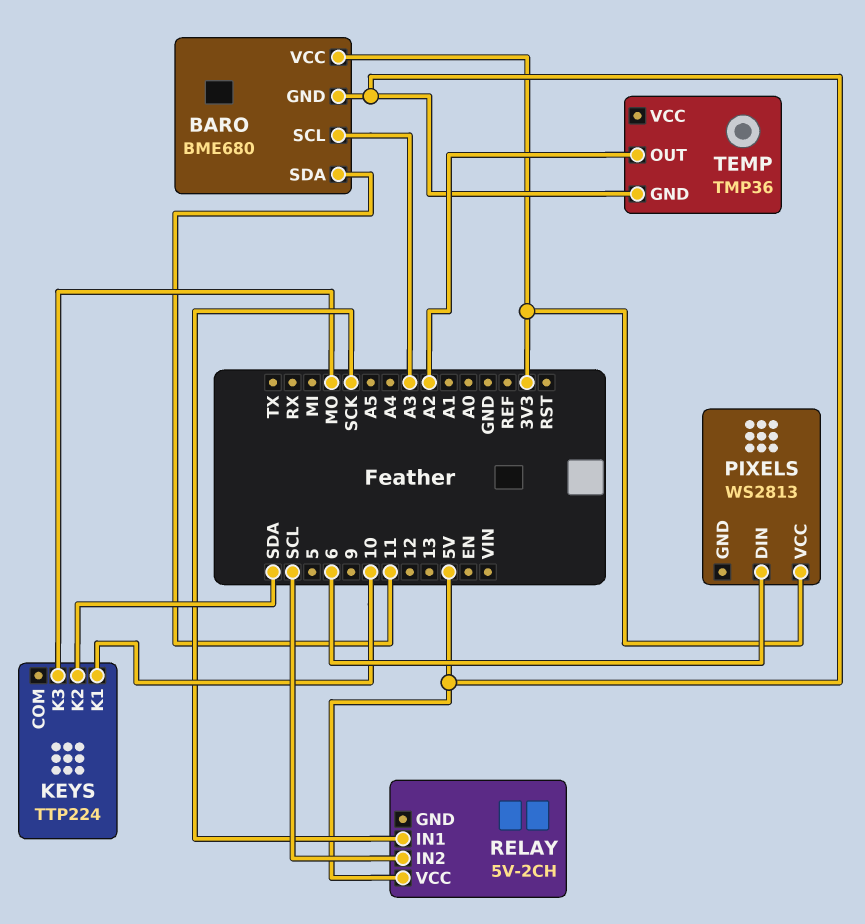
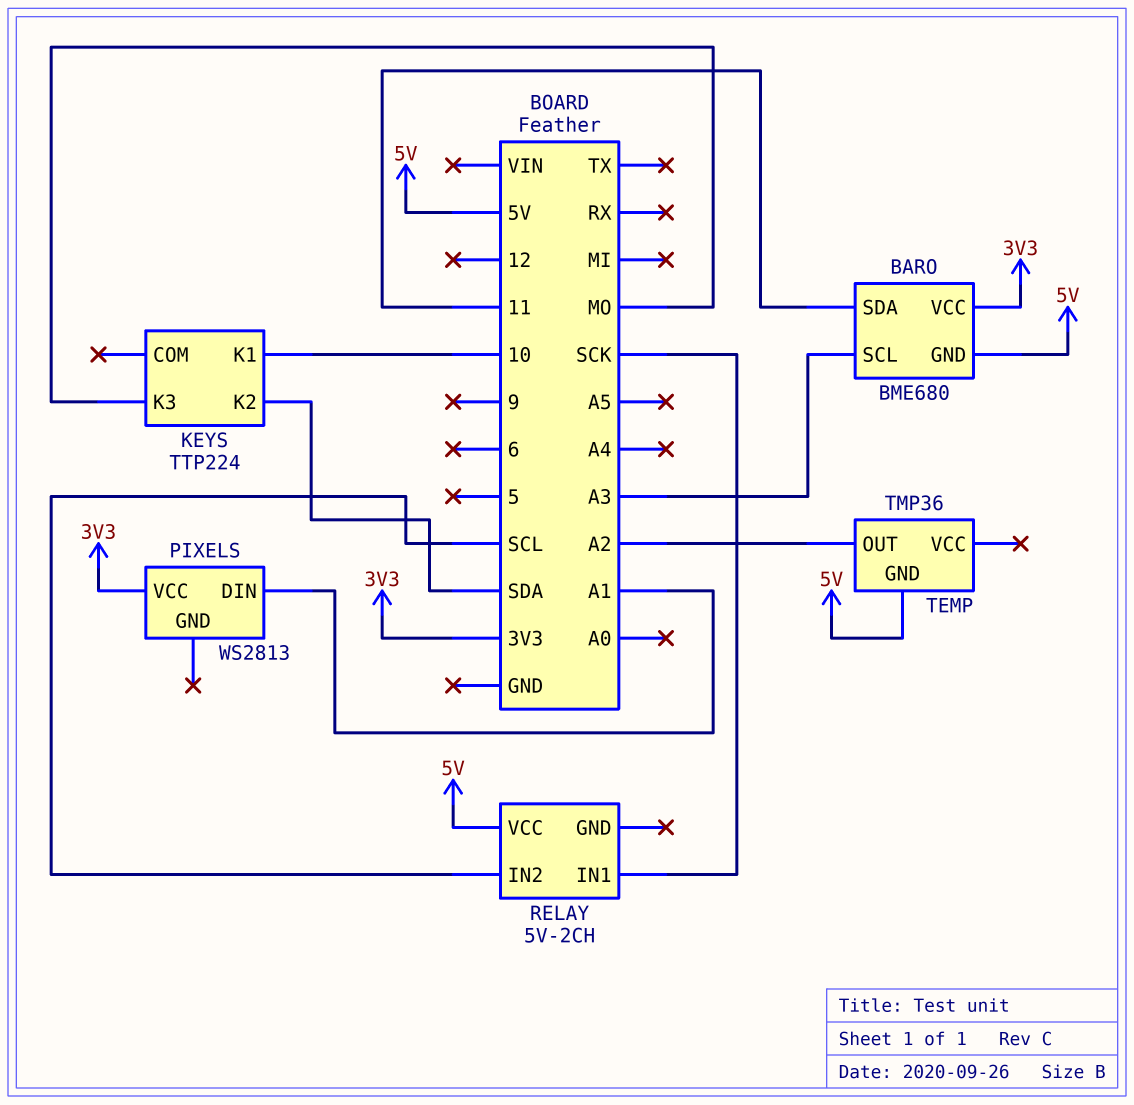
PIXELS pin DIN: 6 -> A1

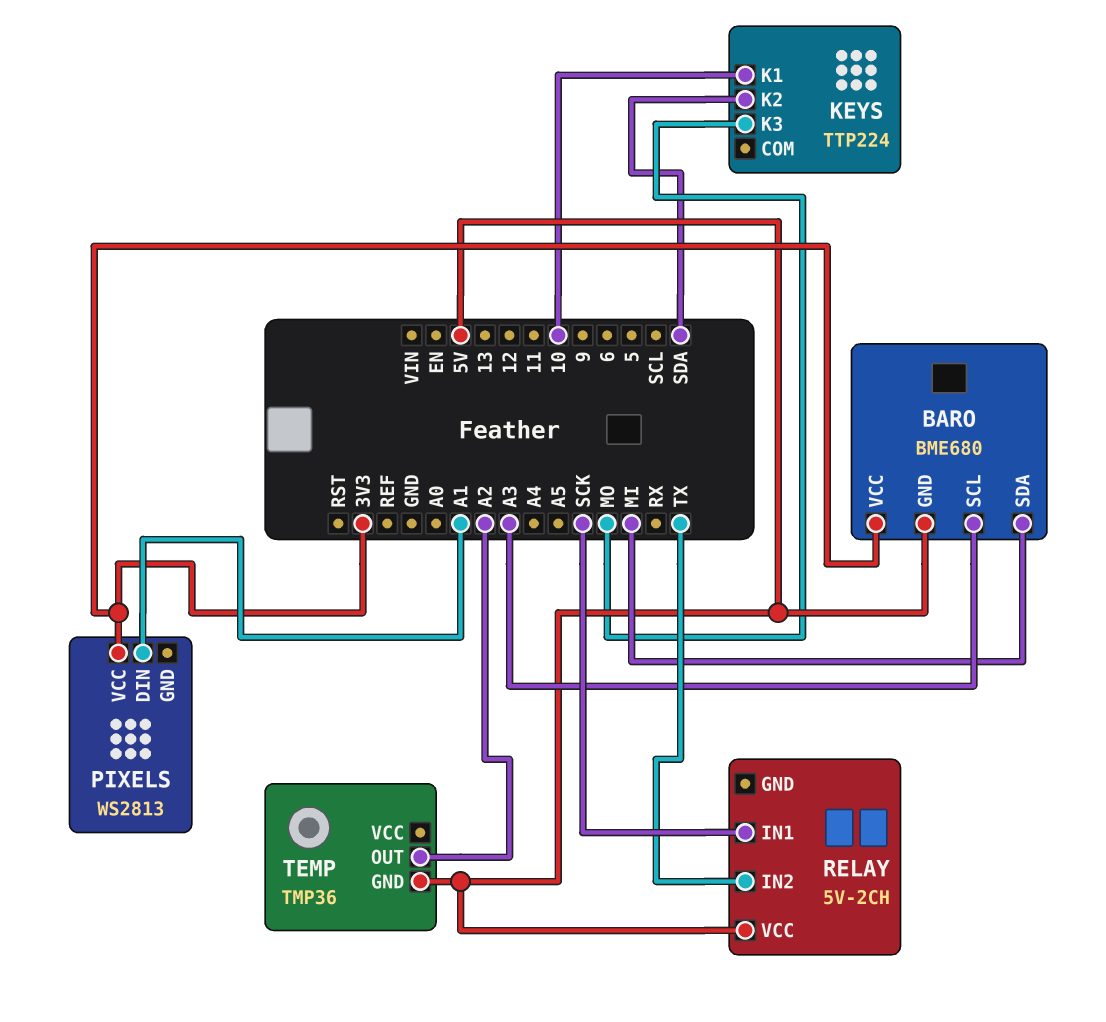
BARO pin SDA: 11 -> MI
RELAY pin IN2: SCL -> TX

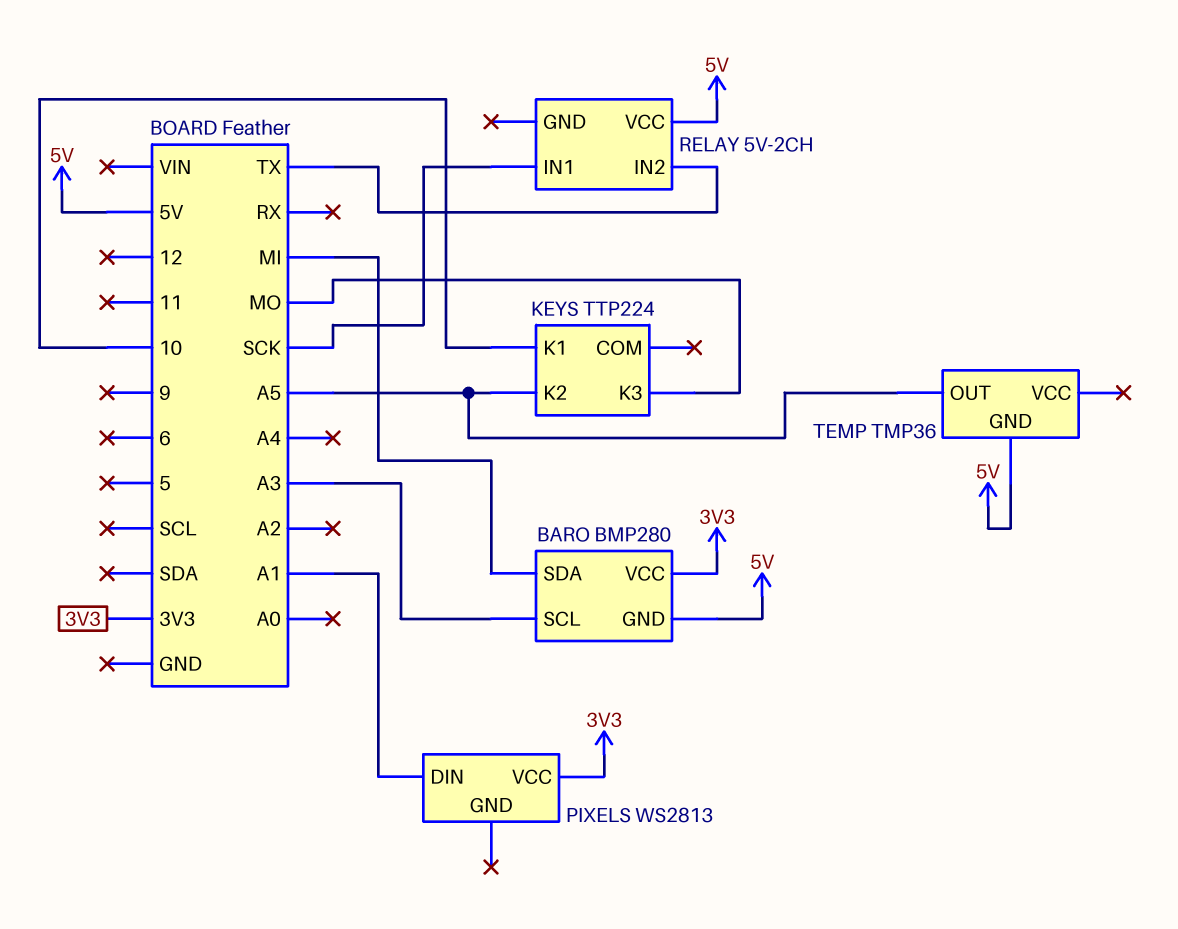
BARO: BME680 -> BMP280
KEYS pin K2: SDA -> A5
TEMP pin OUT: A2 -> A5

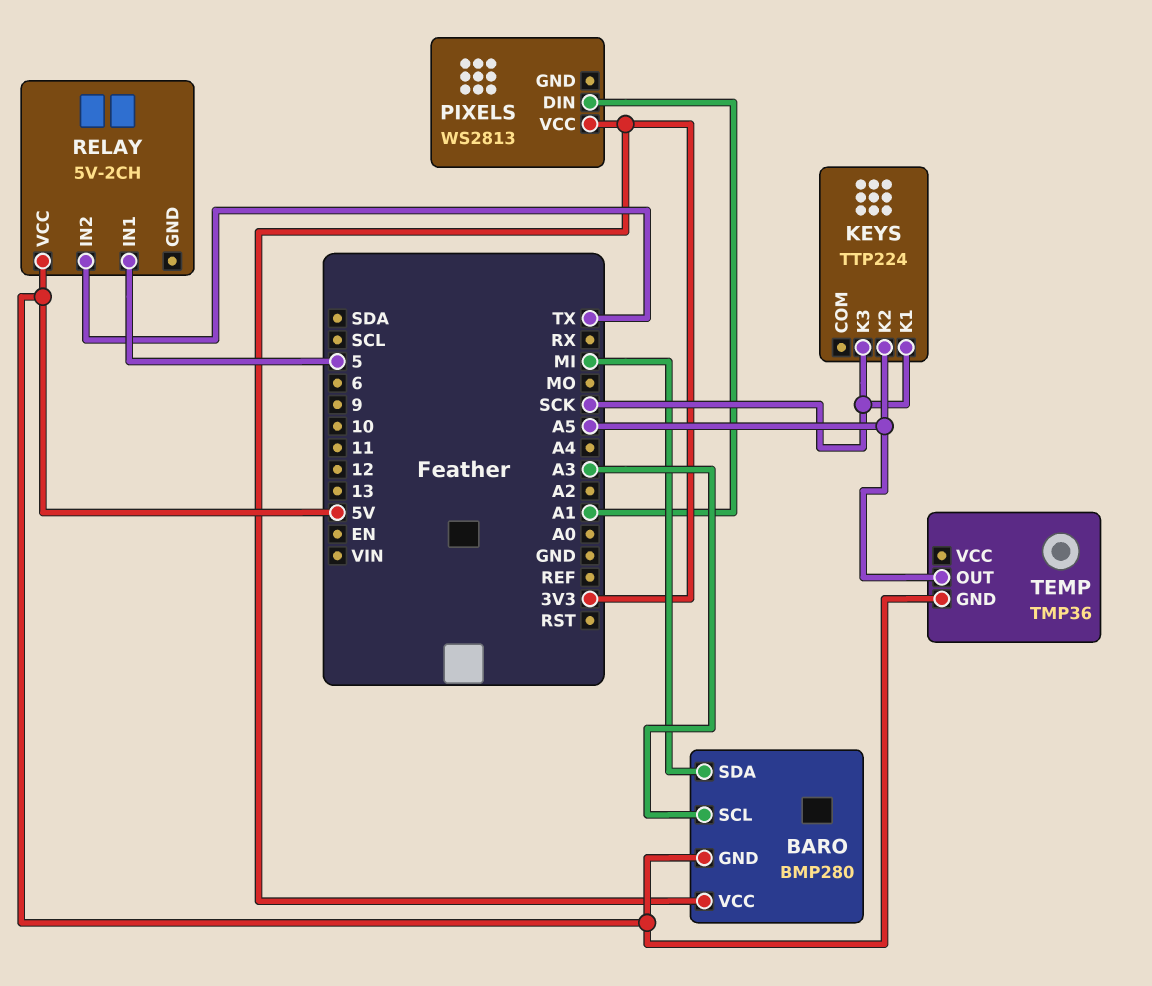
KEYS pin K1: 10 -> SCK
KEYS pin K3: MO -> SCK
RELAY pin IN1: SCK -> 5

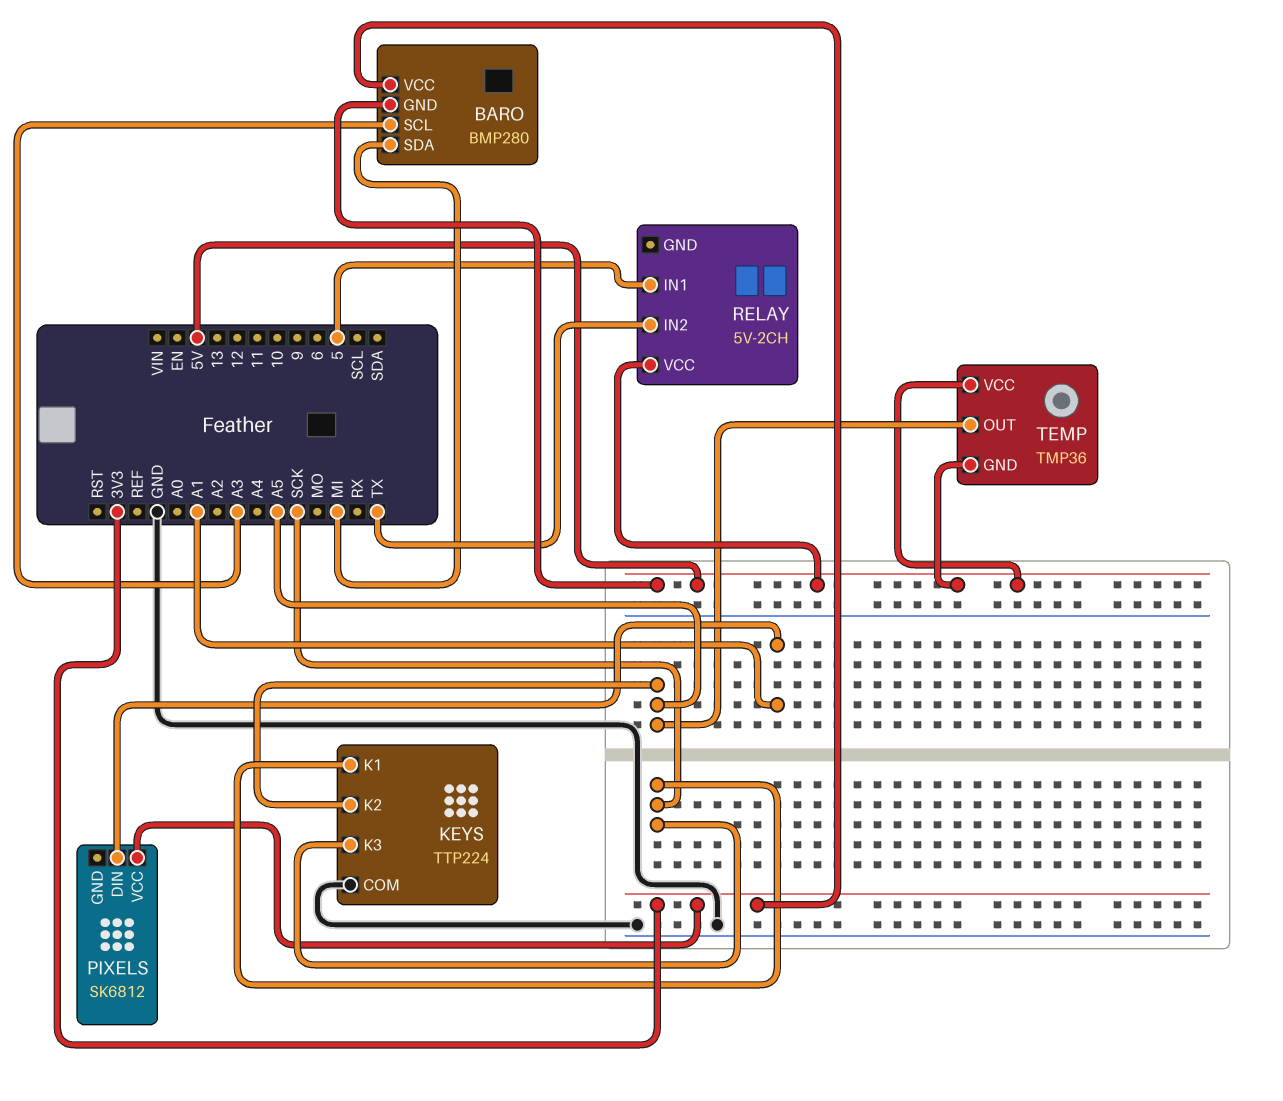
KEYS pin COM: none -> GND
PIXELS: WS2813 -> SK6812
TEMP pin VCC: none -> 5V

